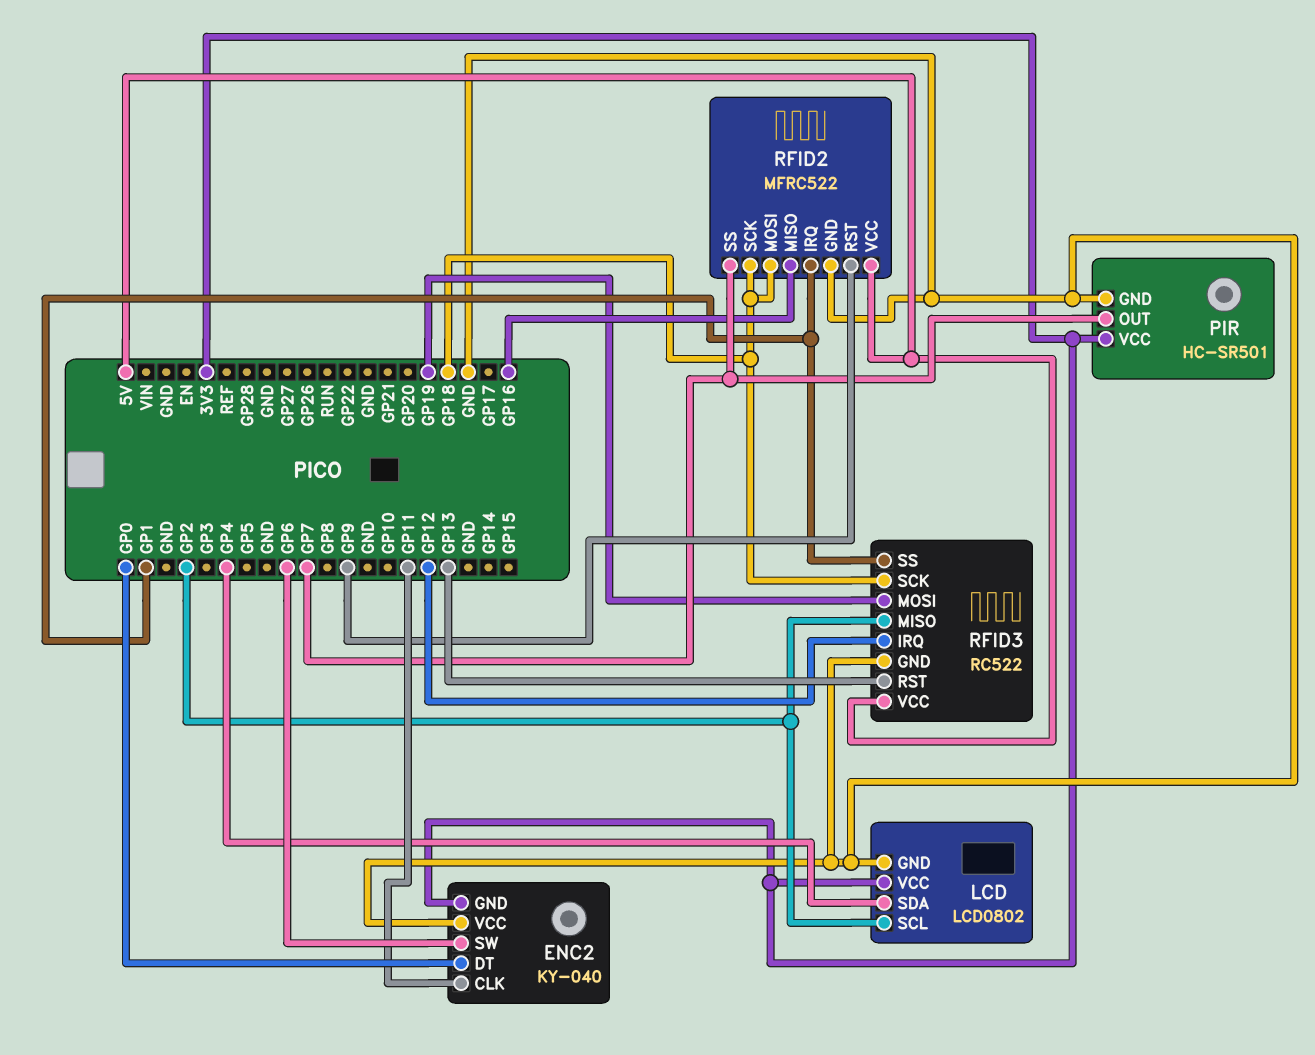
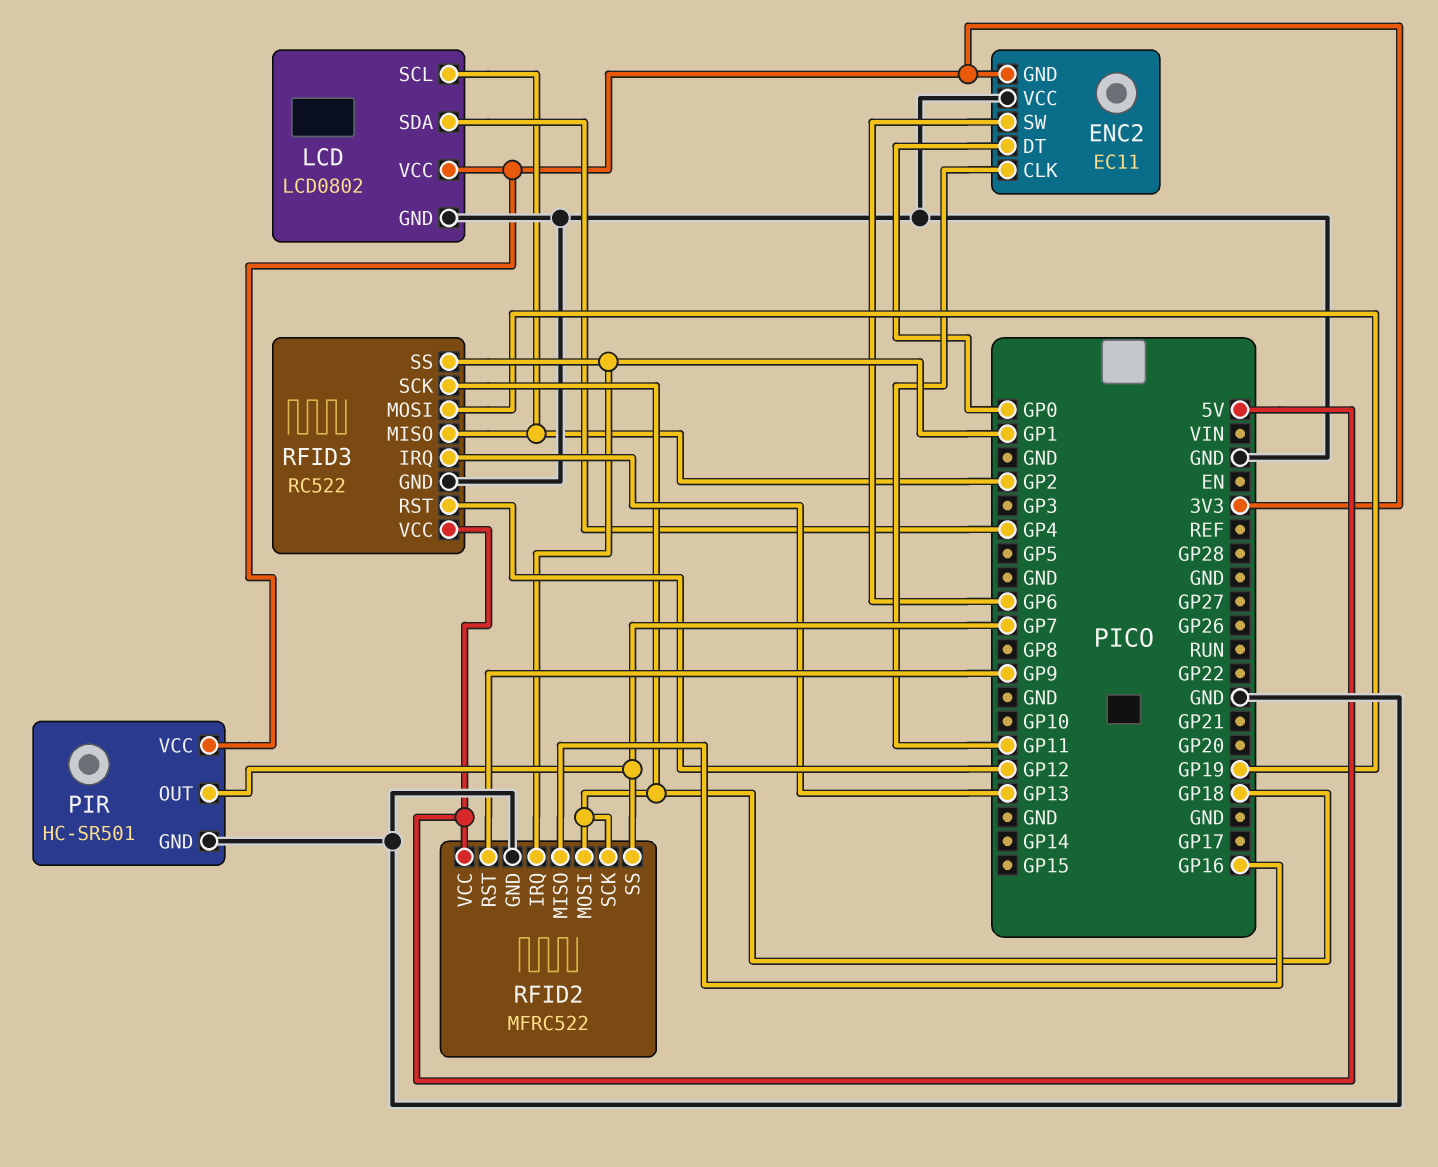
ENC2: KY-040 -> EC11
RFID3 pin IRQ: GP12 -> GP13
RFID3 pin RST: GP13 -> GP12

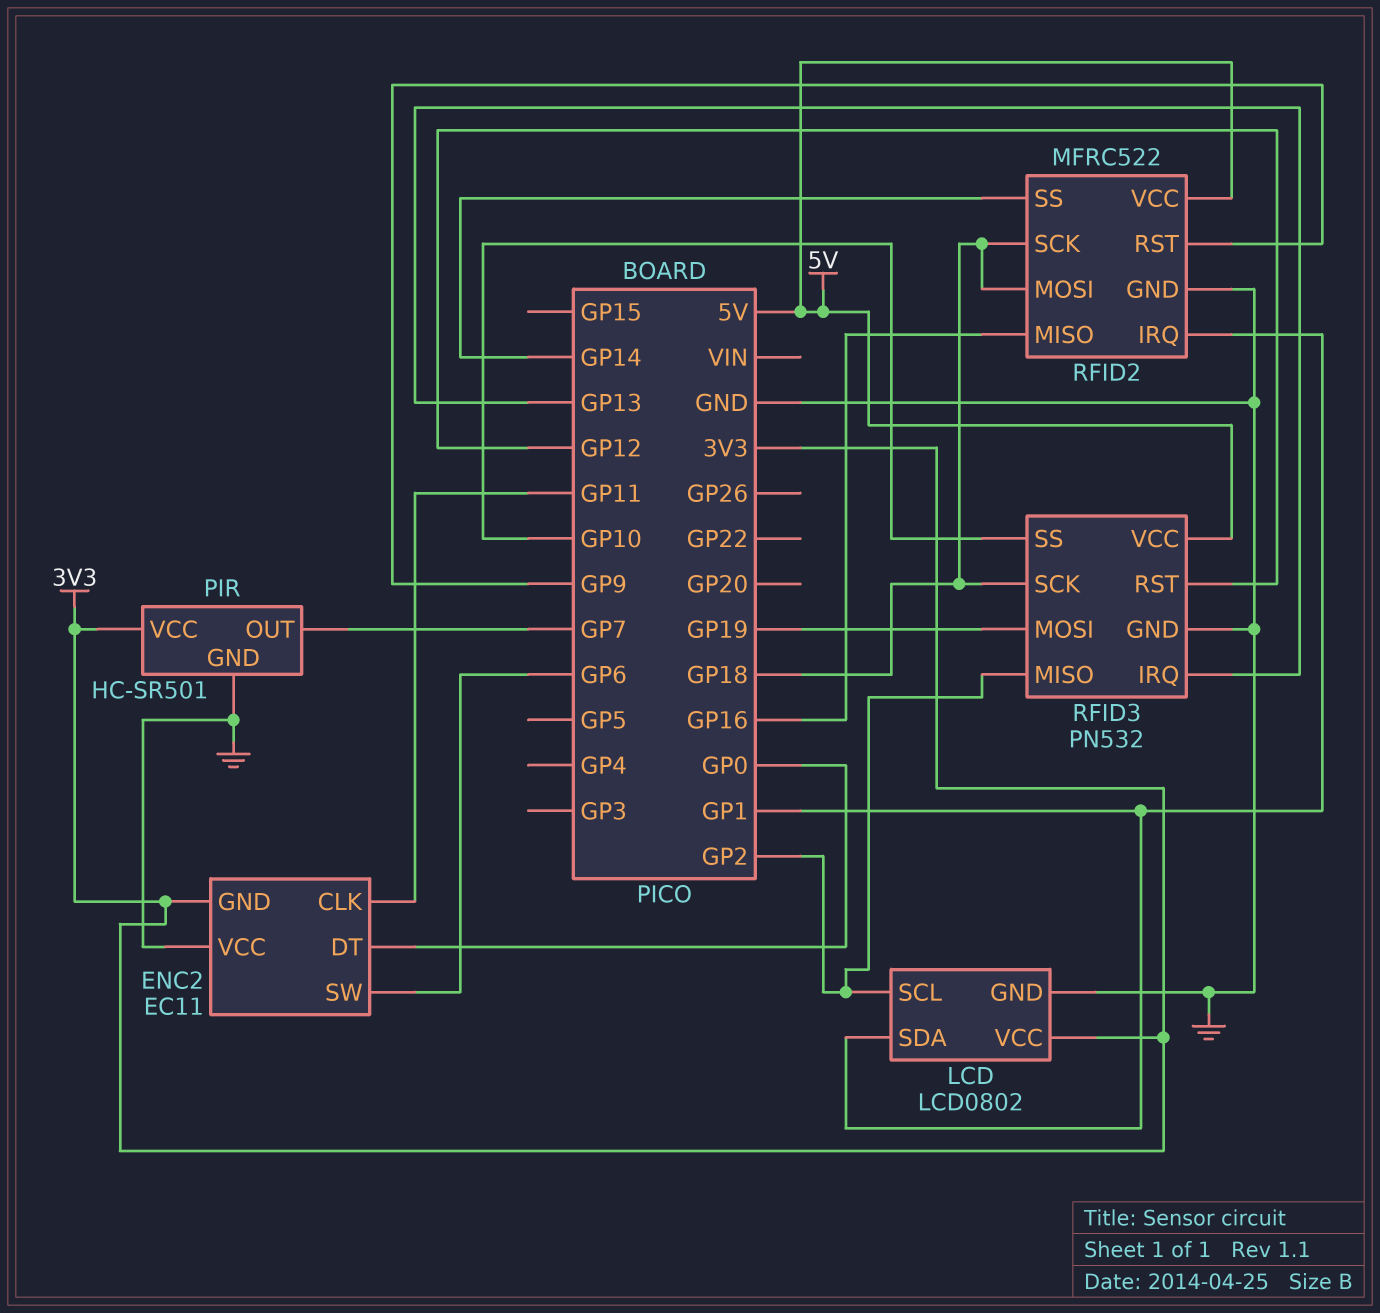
LCD pin SDA: GP4 -> GP1
RFID2 pin SS: GP7 -> GP14
RFID3: RC522 -> PN532
RFID3 pin SS: GP1 -> GP10

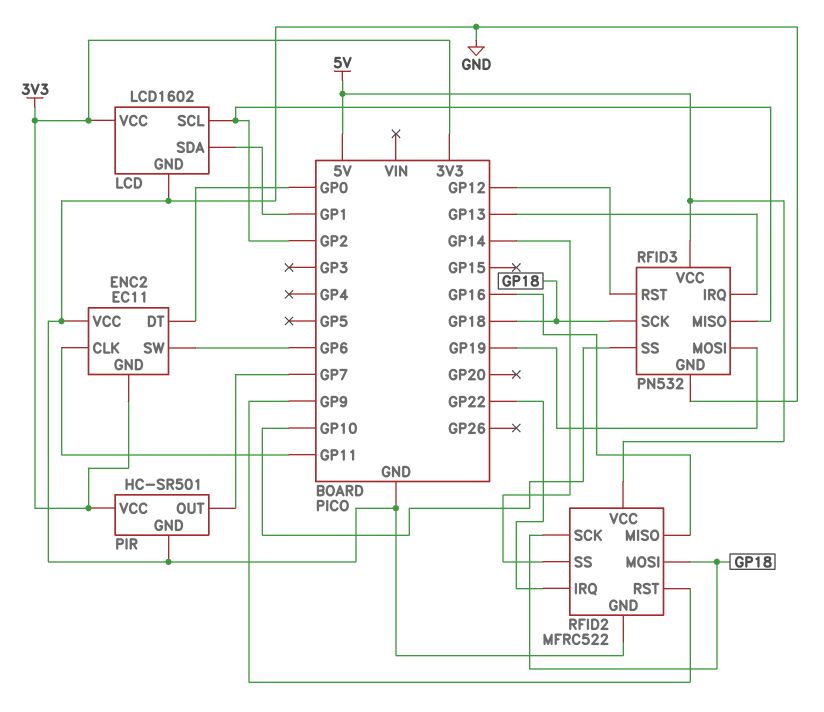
LCD: LCD0802 -> LCD1602
RFID2 pin IRQ: GP1 -> GP22

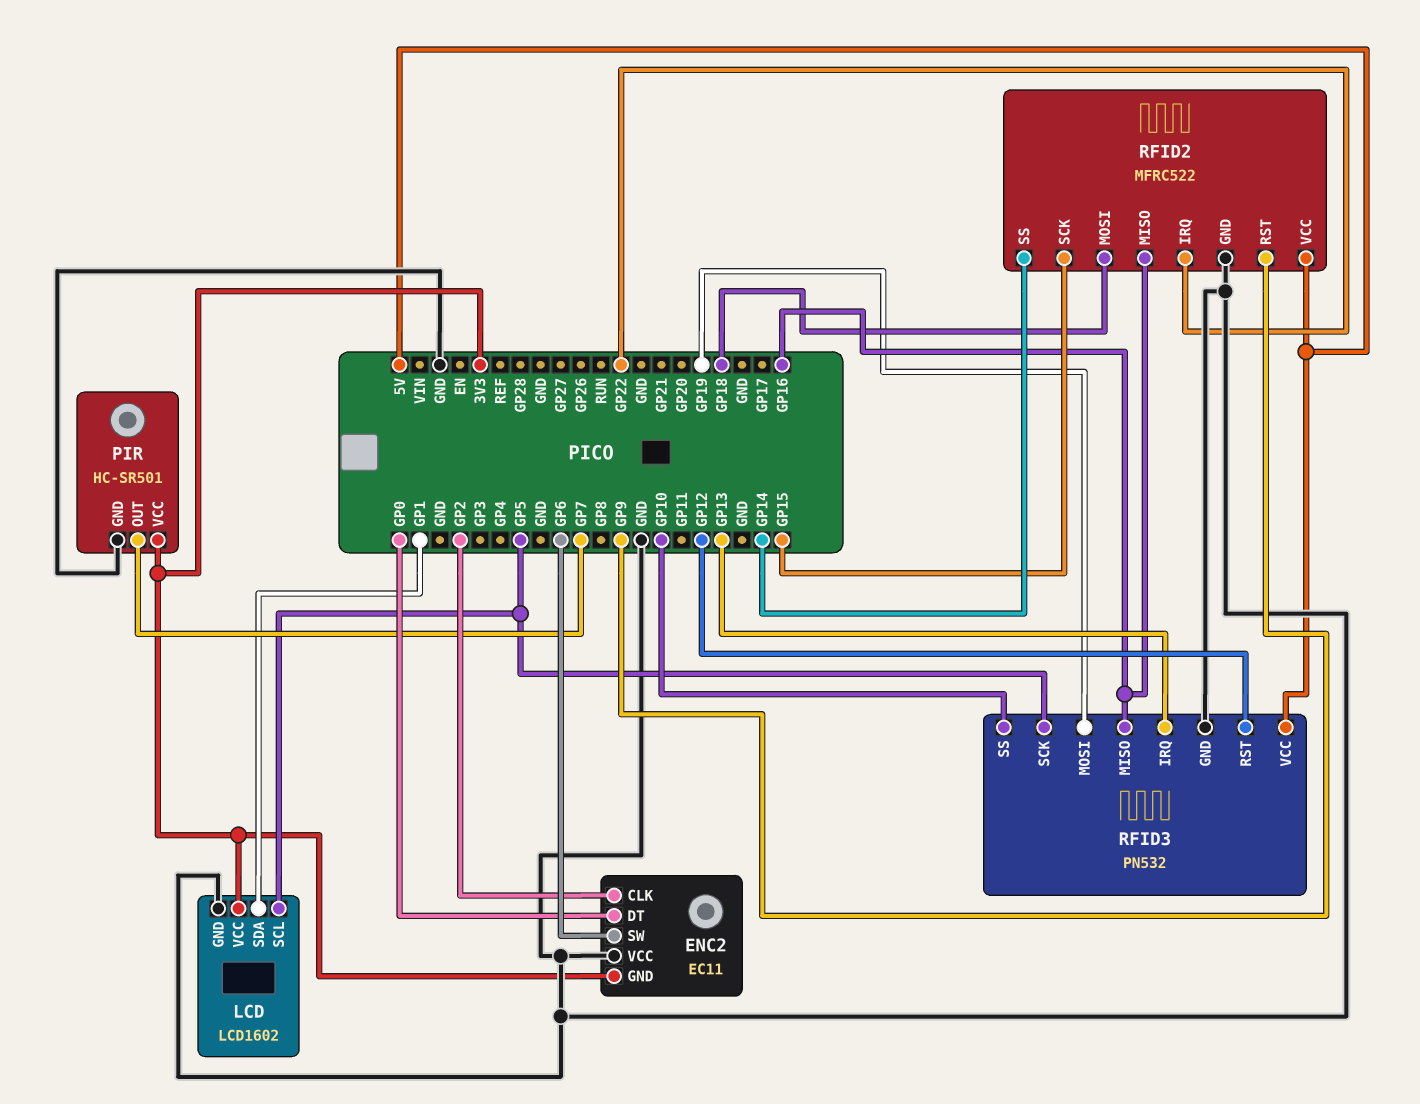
ENC2 pin CLK: GP11 -> GP2
LCD pin SCL: GP2 -> GP5
RFID2 pin SCK: GP18 -> GP15
RFID3 pin MISO: GP2 -> GP16
RFID3 pin SCK: GP18 -> GP5

